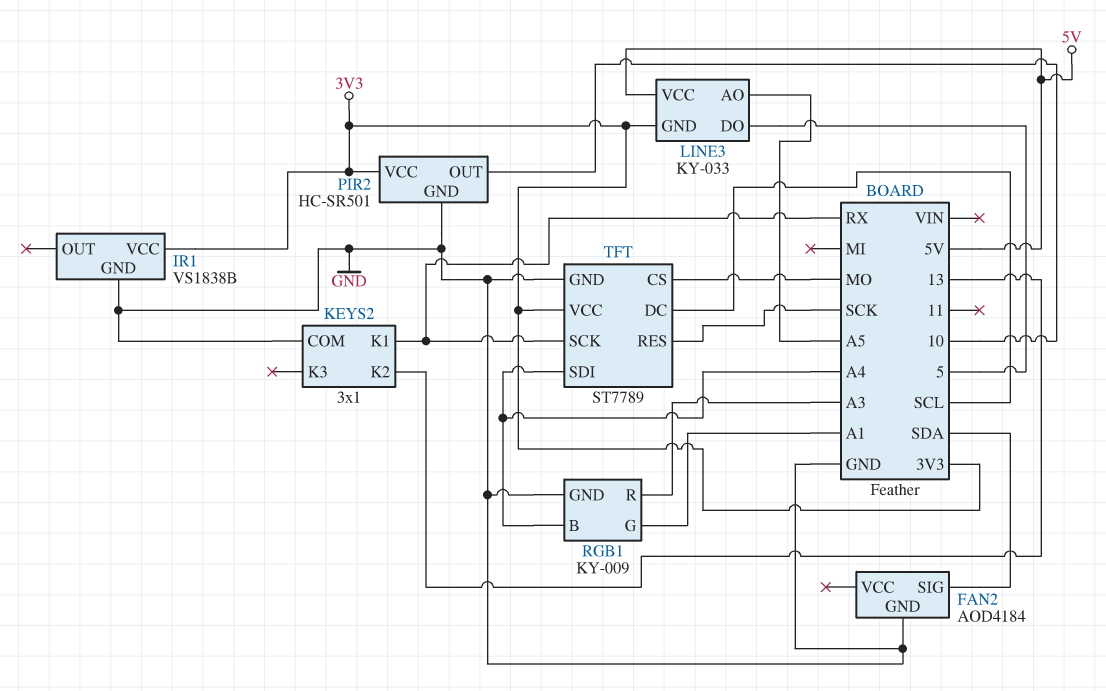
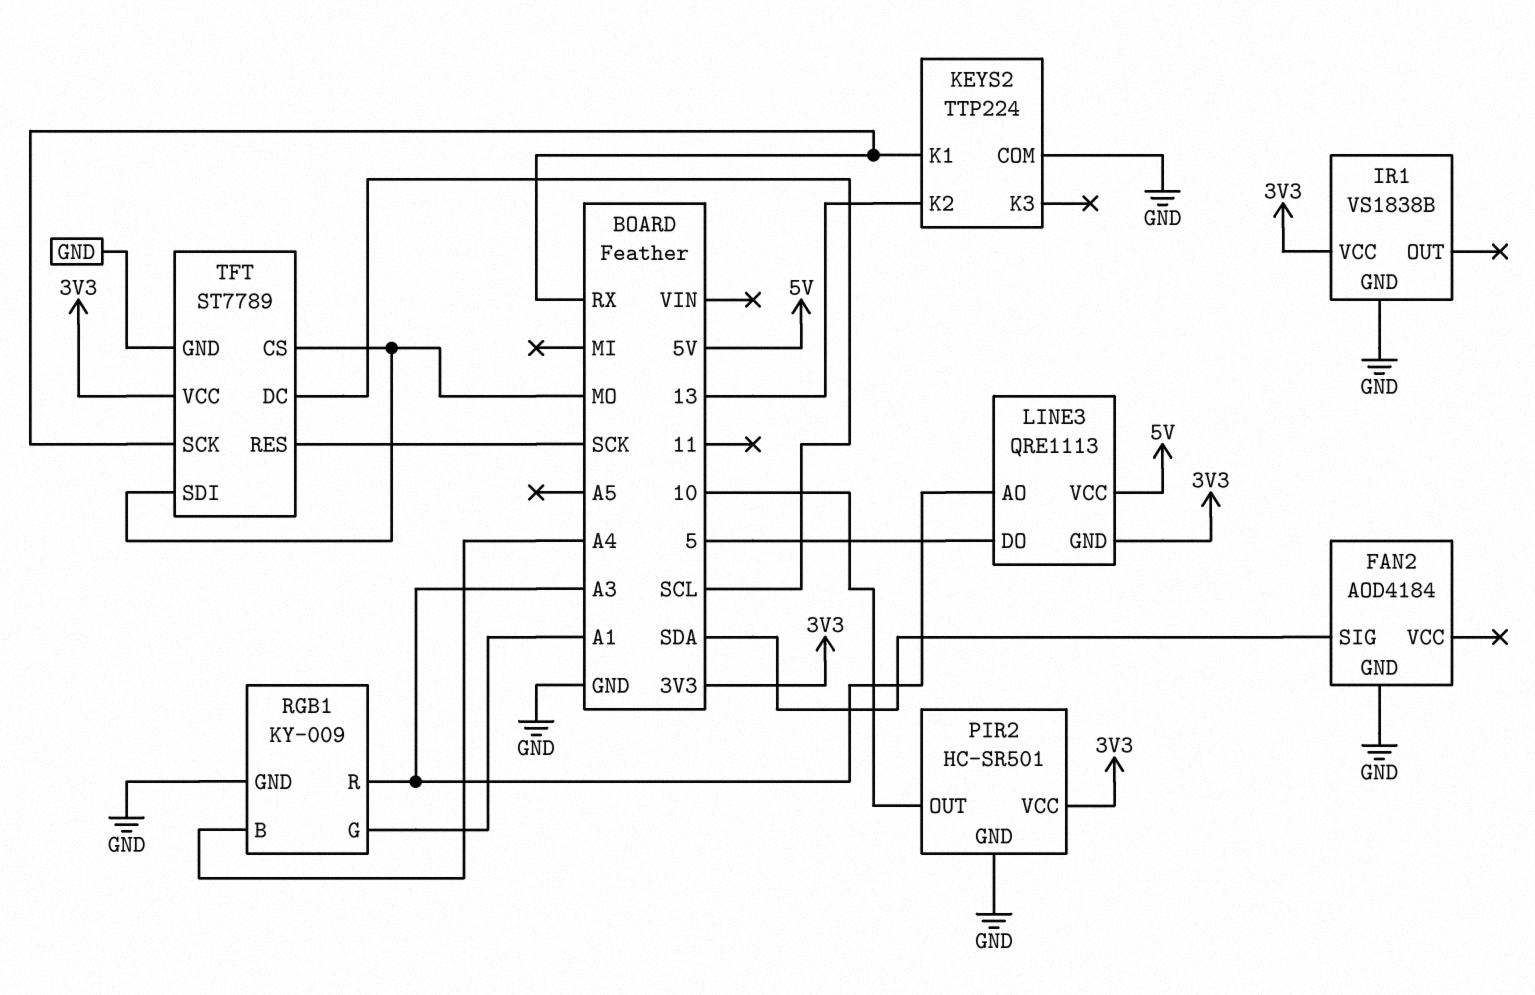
KEYS2: 3x1 -> TTP224
LINE3: KY-033 -> QRE1113
LINE3 pin AO: A5 -> A3
TFT pin SDI: A4 -> MO

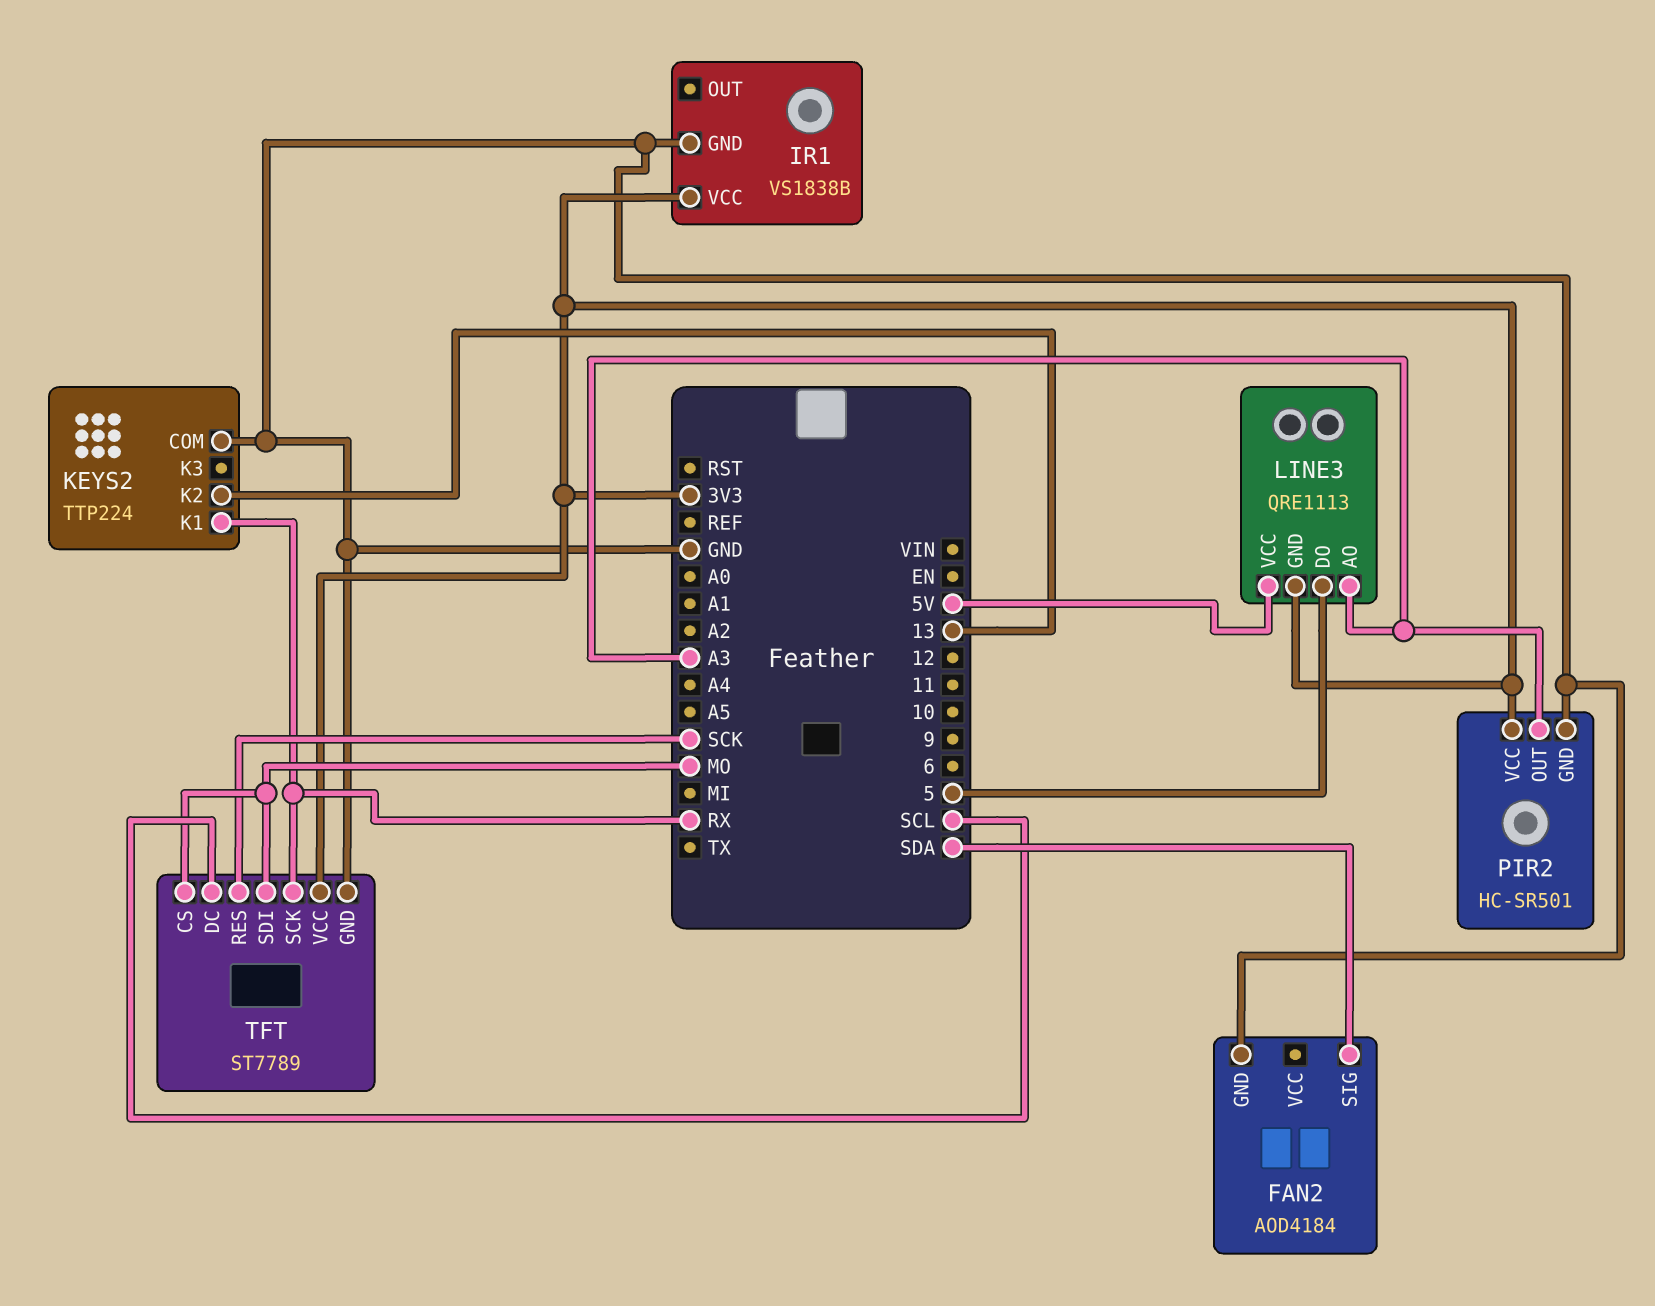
PIR2 pin OUT: 10 -> A3
RGB1: KY-009 -> none
RGB1 pin B: A4 -> none
RGB1 pin G: A1 -> none
RGB1 pin GND: GND -> none
RGB1 pin R: A3 -> none

